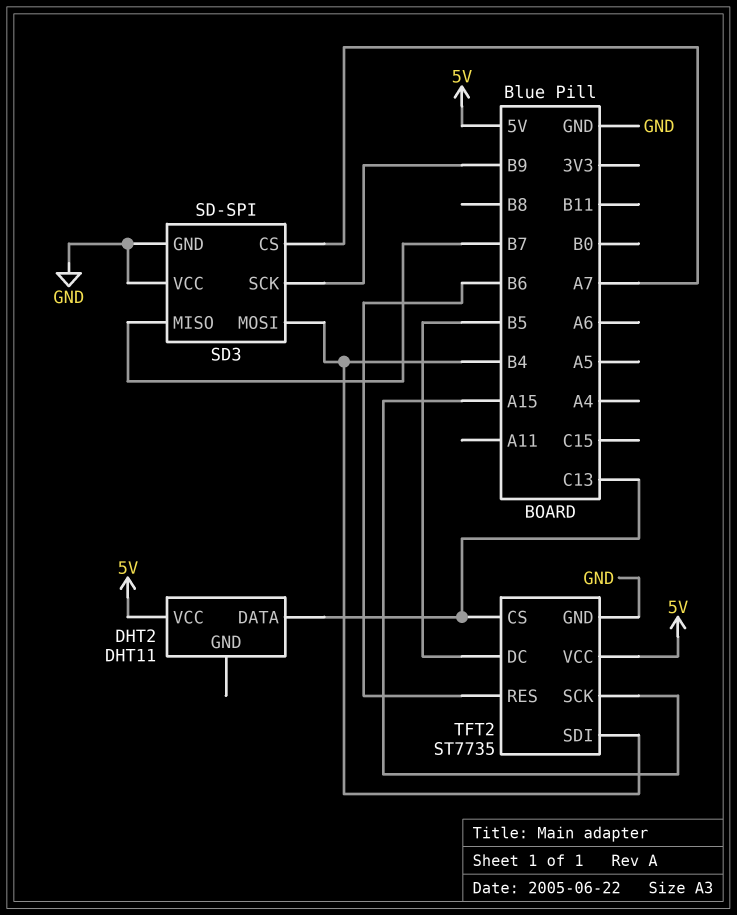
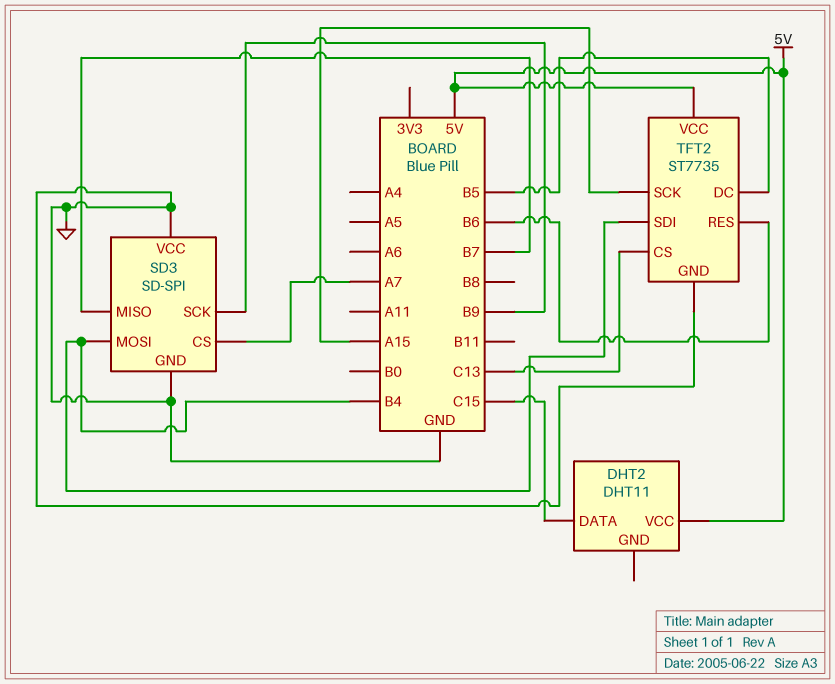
DHT2 pin DATA: C13 -> C15

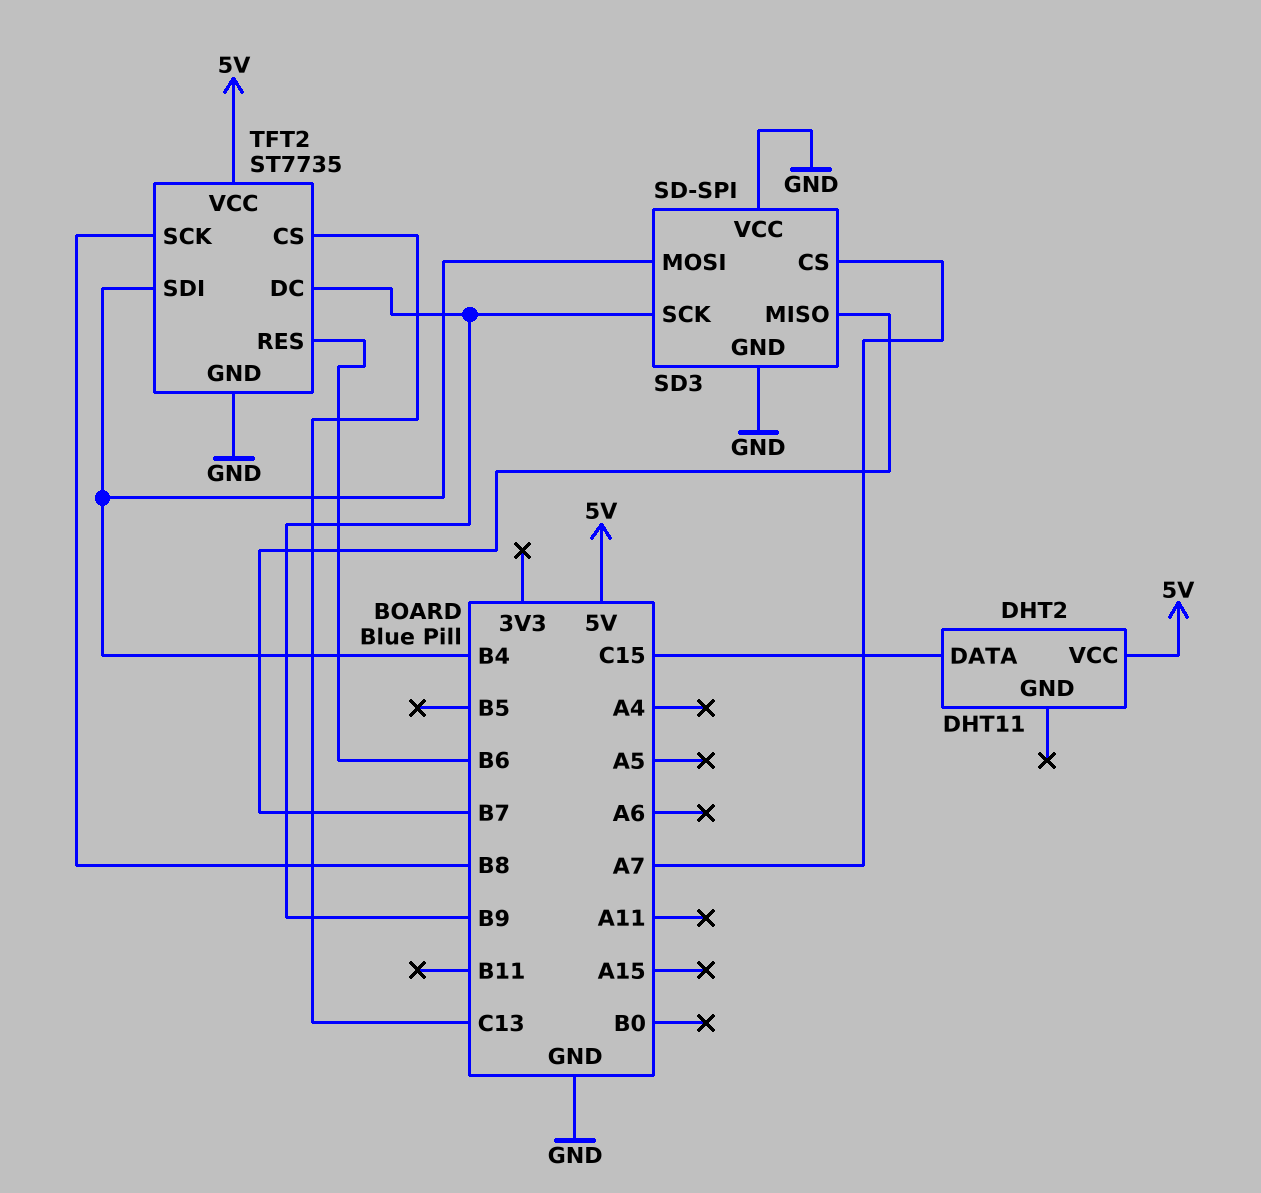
TFT2 pin DC: B5 -> B9
TFT2 pin SCK: A15 -> B8

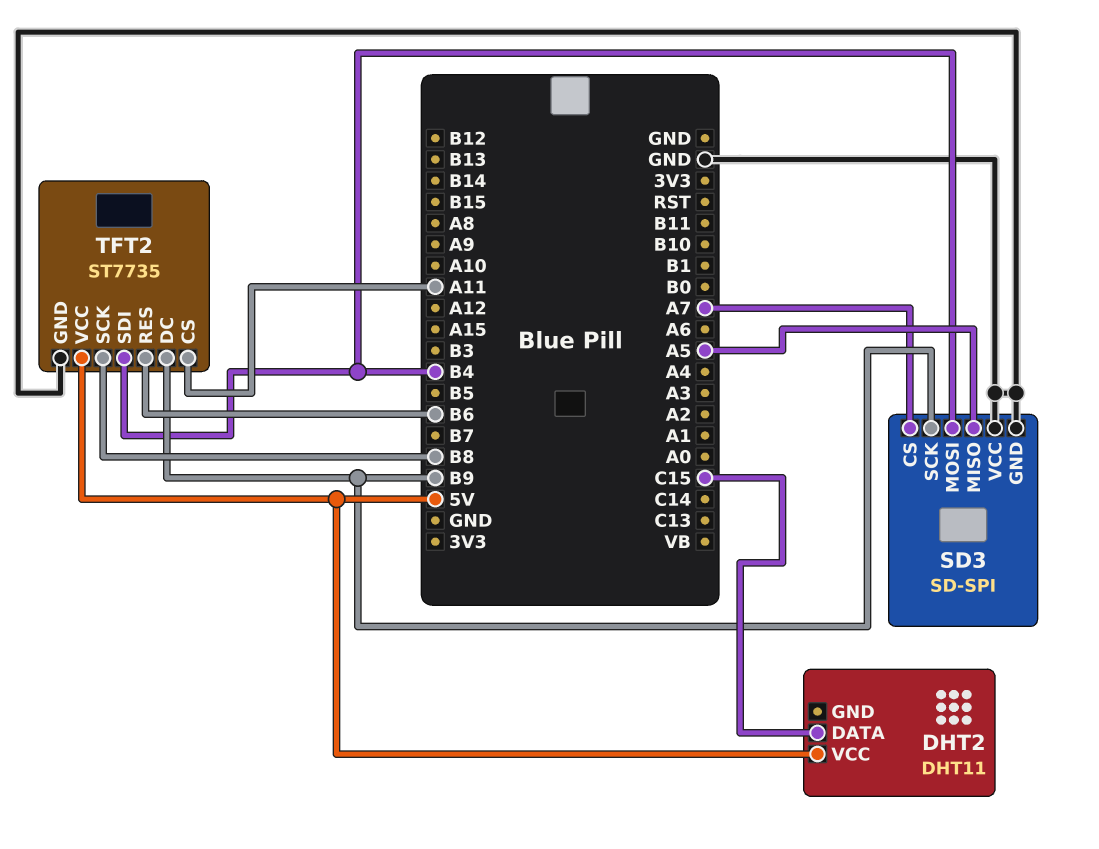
SD3 pin MISO: B7 -> A5
TFT2 pin CS: C13 -> A11

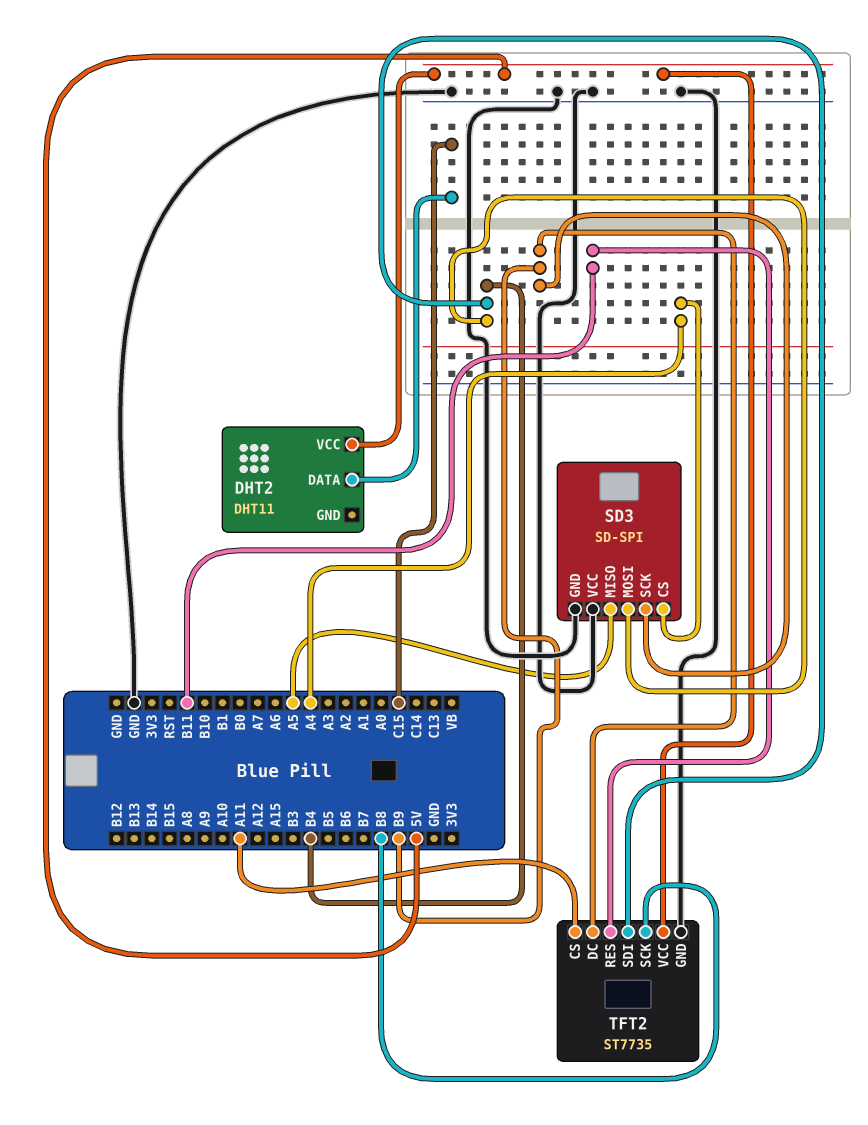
SD3 pin CS: A7 -> A4
TFT2 pin RES: B6 -> B11

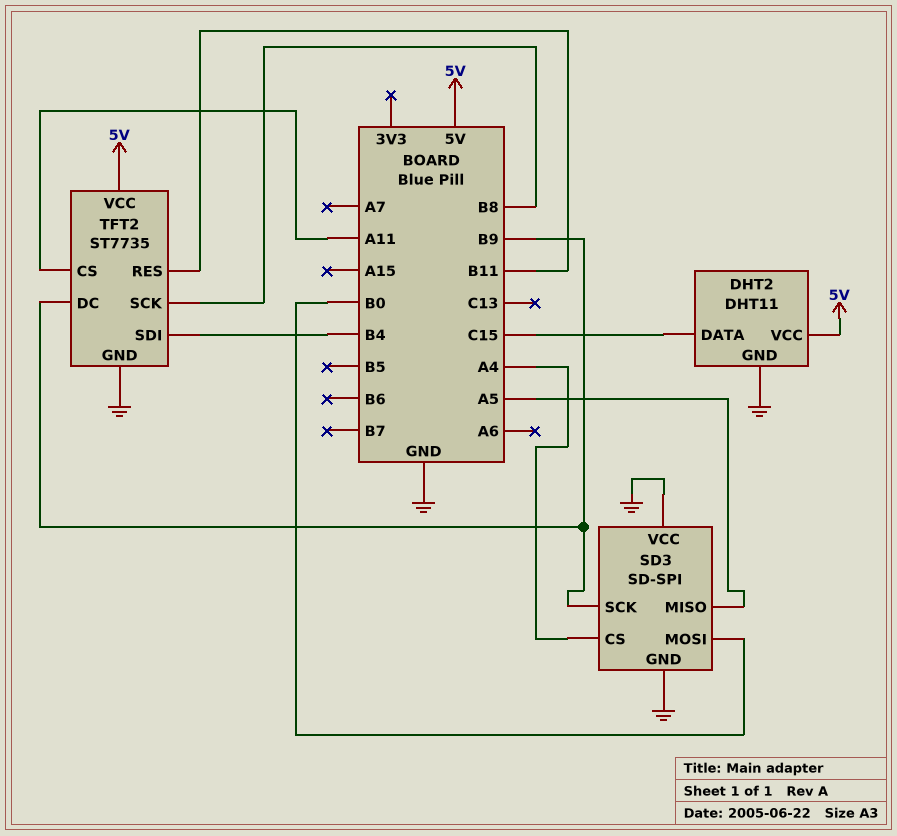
DHT2 pin GND: none -> GND
SD3 pin MOSI: B4 -> B0

